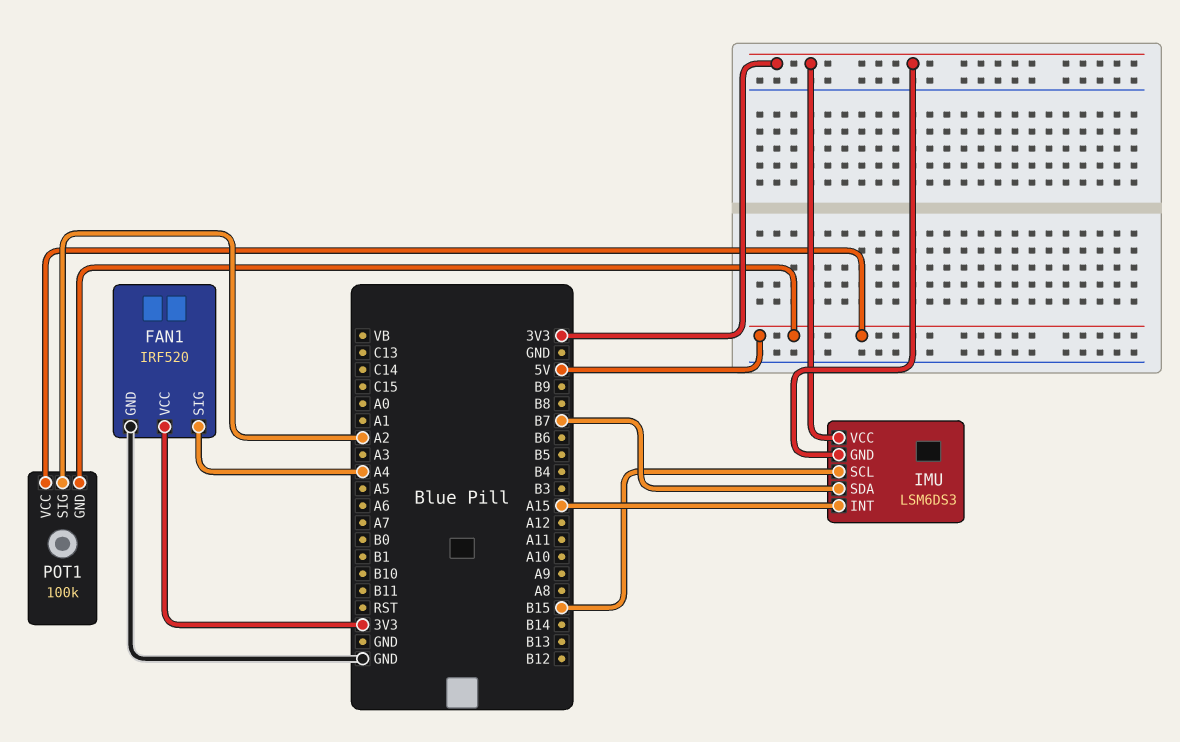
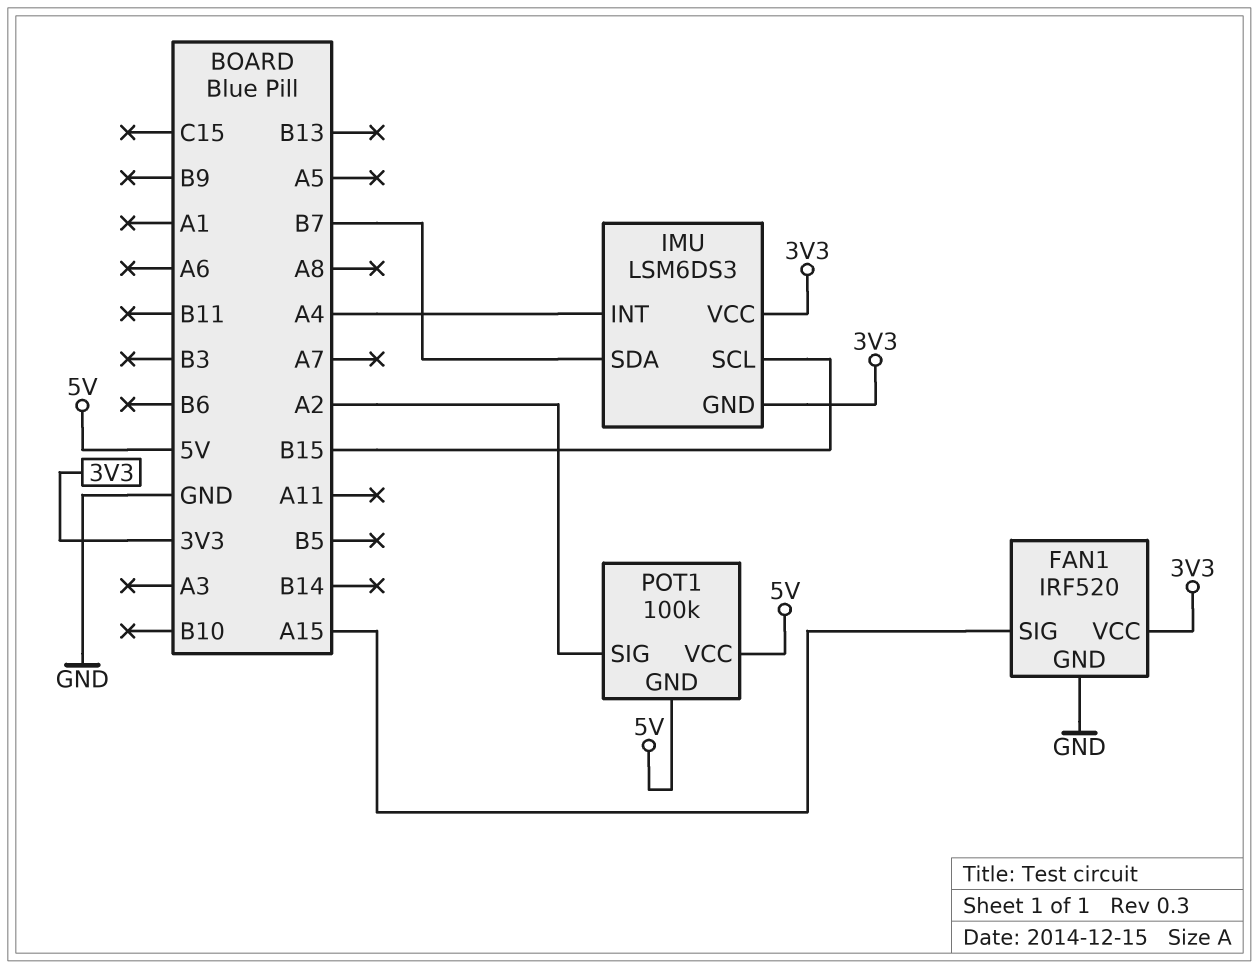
FAN1 pin SIG: A4 -> A15
IMU pin INT: A15 -> A4

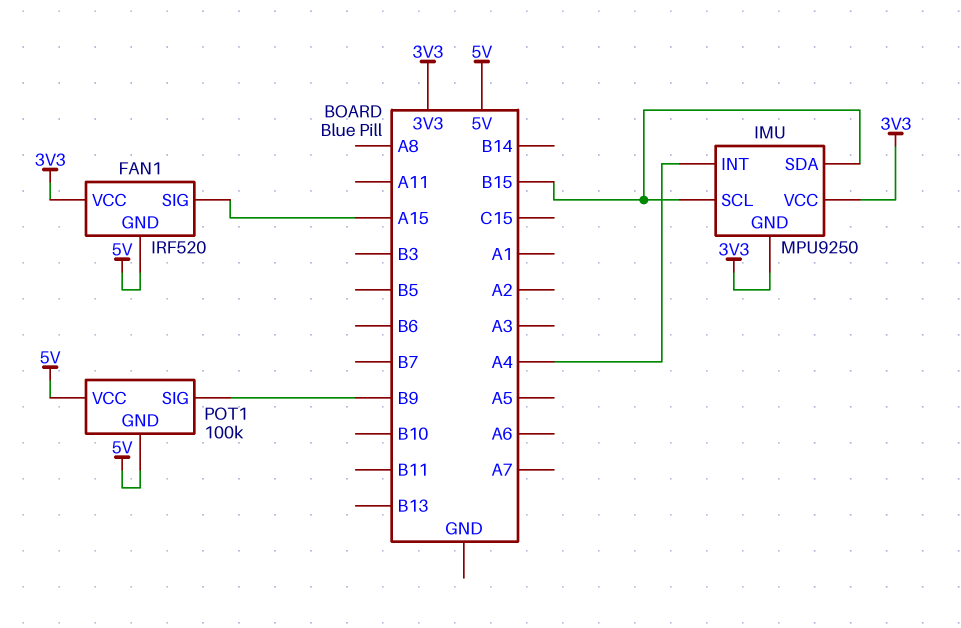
FAN1 pin GND: GND -> 5V
IMU: LSM6DS3 -> MPU9250
IMU pin SDA: B7 -> B15
POT1 pin SIG: A2 -> B9

